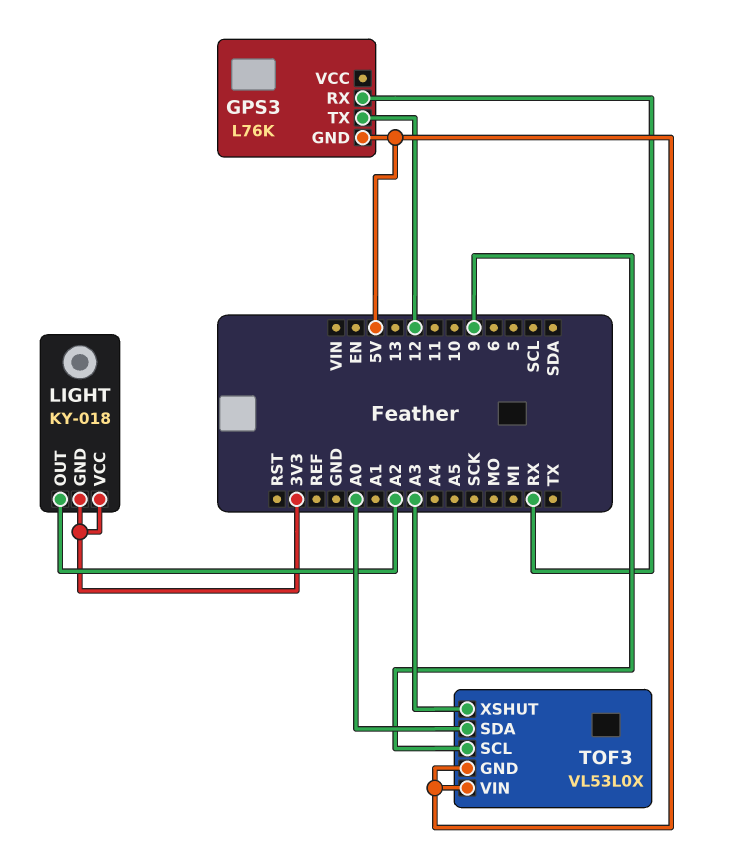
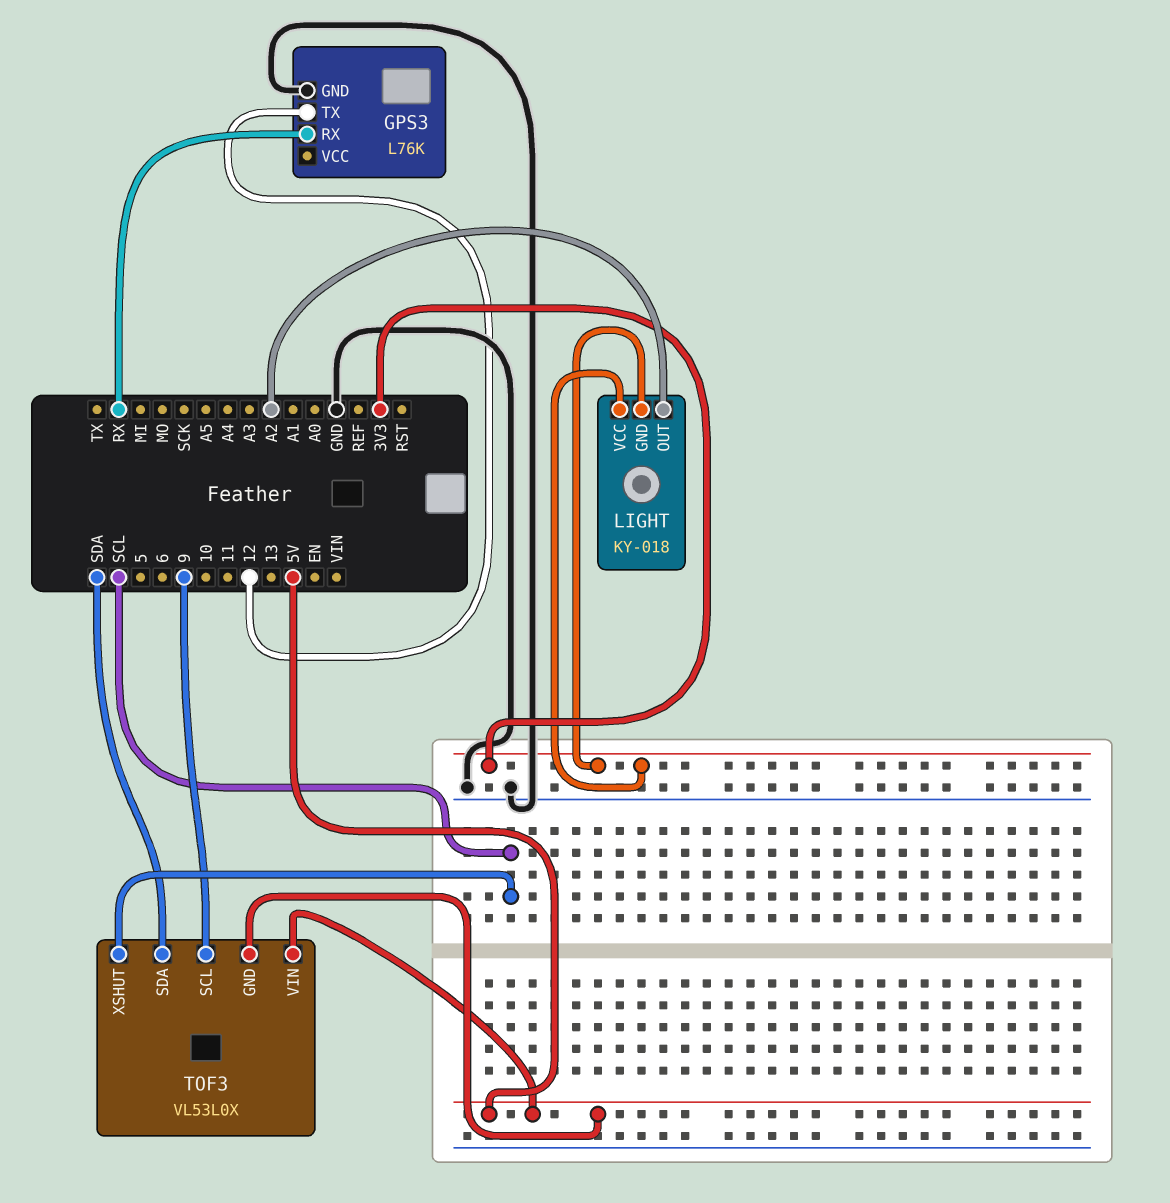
GPS3 pin GND: 5V -> GND
TOF3 pin SDA: A0 -> SDA
TOF3 pin XSHUT: A3 -> SCL

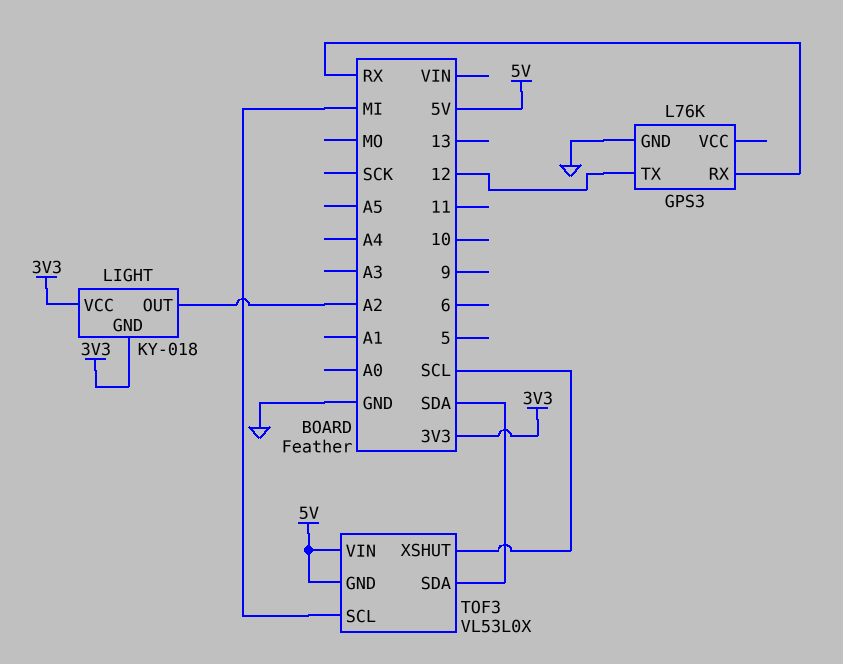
TOF3 pin SCL: 9 -> MI

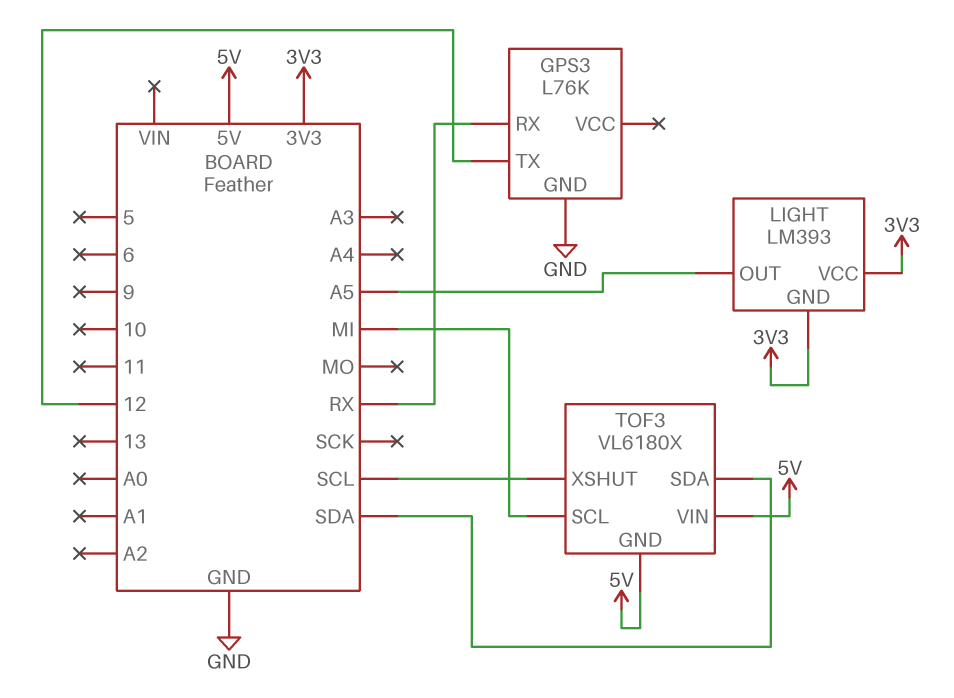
LIGHT: KY-018 -> LM393
LIGHT pin OUT: A2 -> A5
TOF3: VL53L0X -> VL6180X

